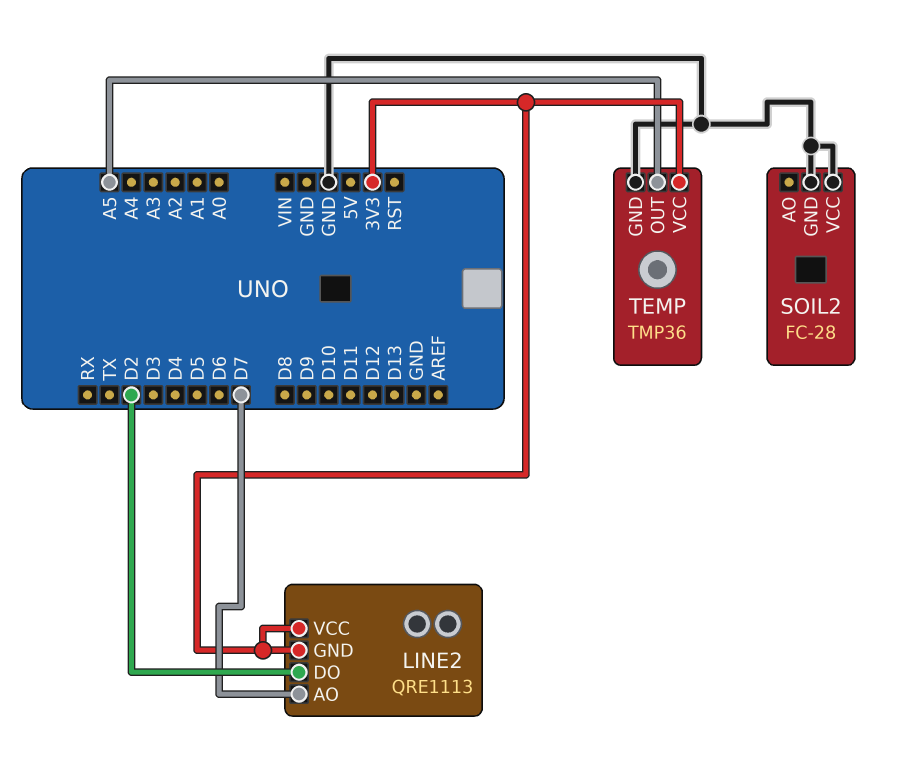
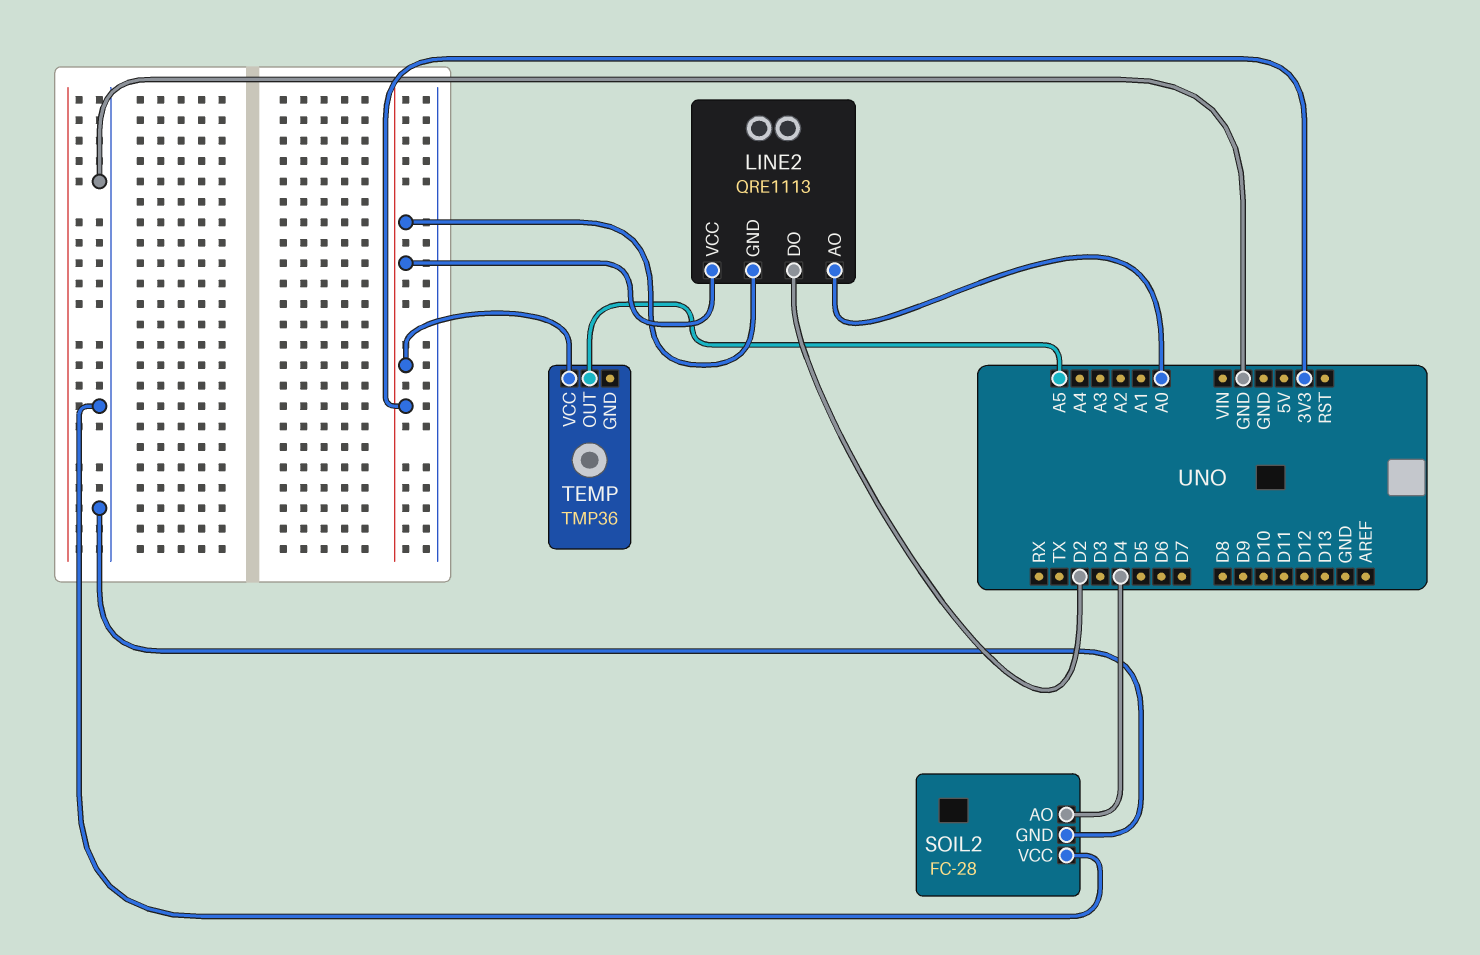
LINE2 pin AO: D7 -> A0
SOIL2 pin AO: none -> D4
TEMP pin GND: GND -> none

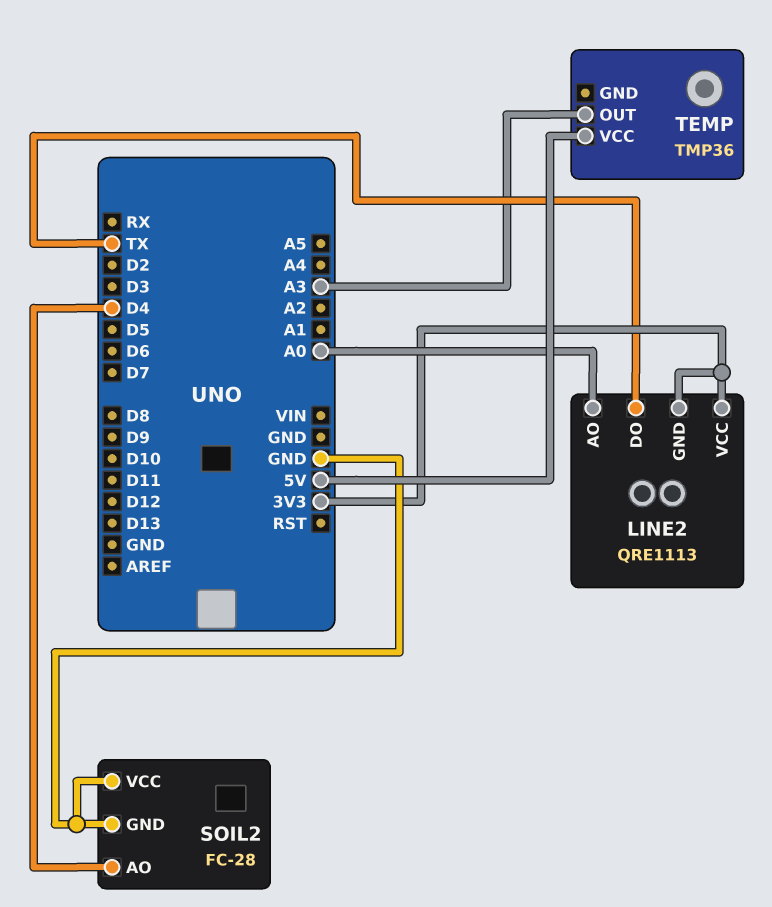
LINE2 pin DO: D2 -> TX
TEMP pin OUT: A5 -> A3
TEMP pin VCC: 3V3 -> 5V

